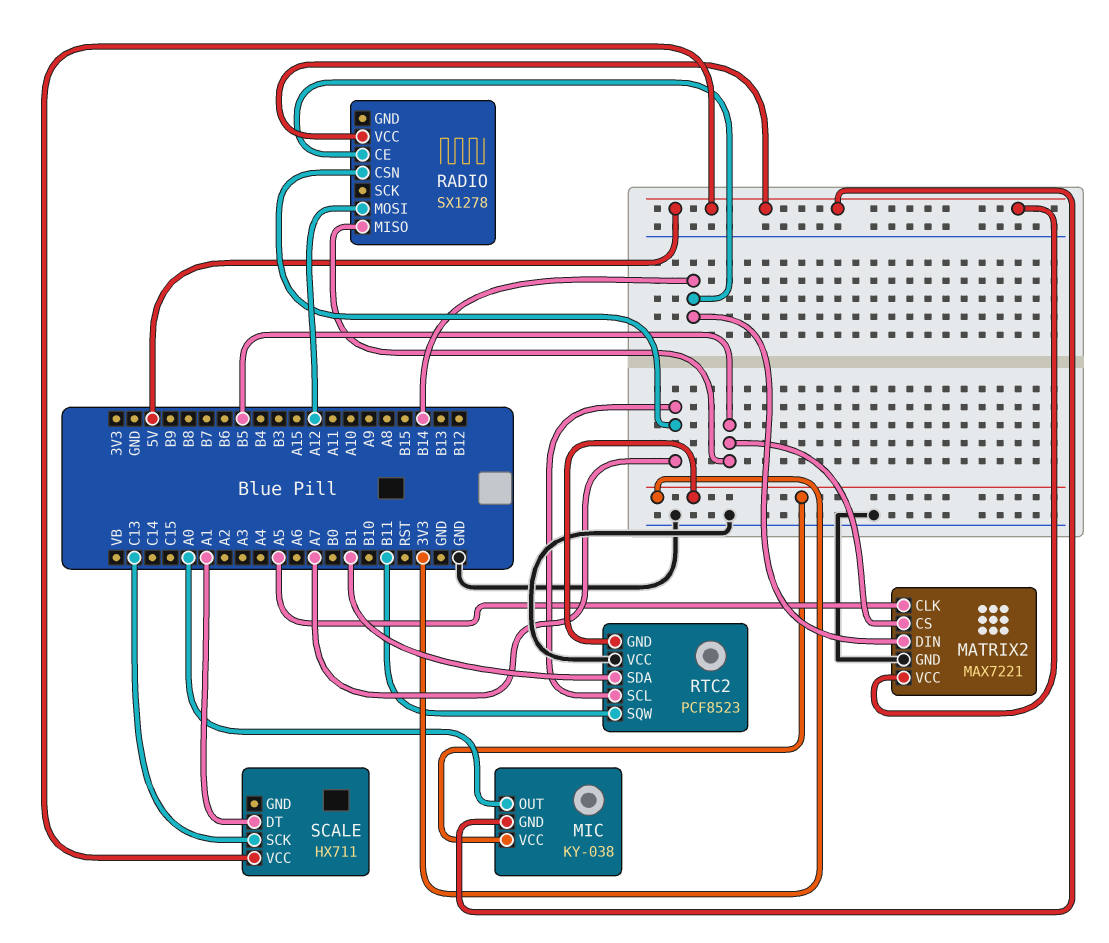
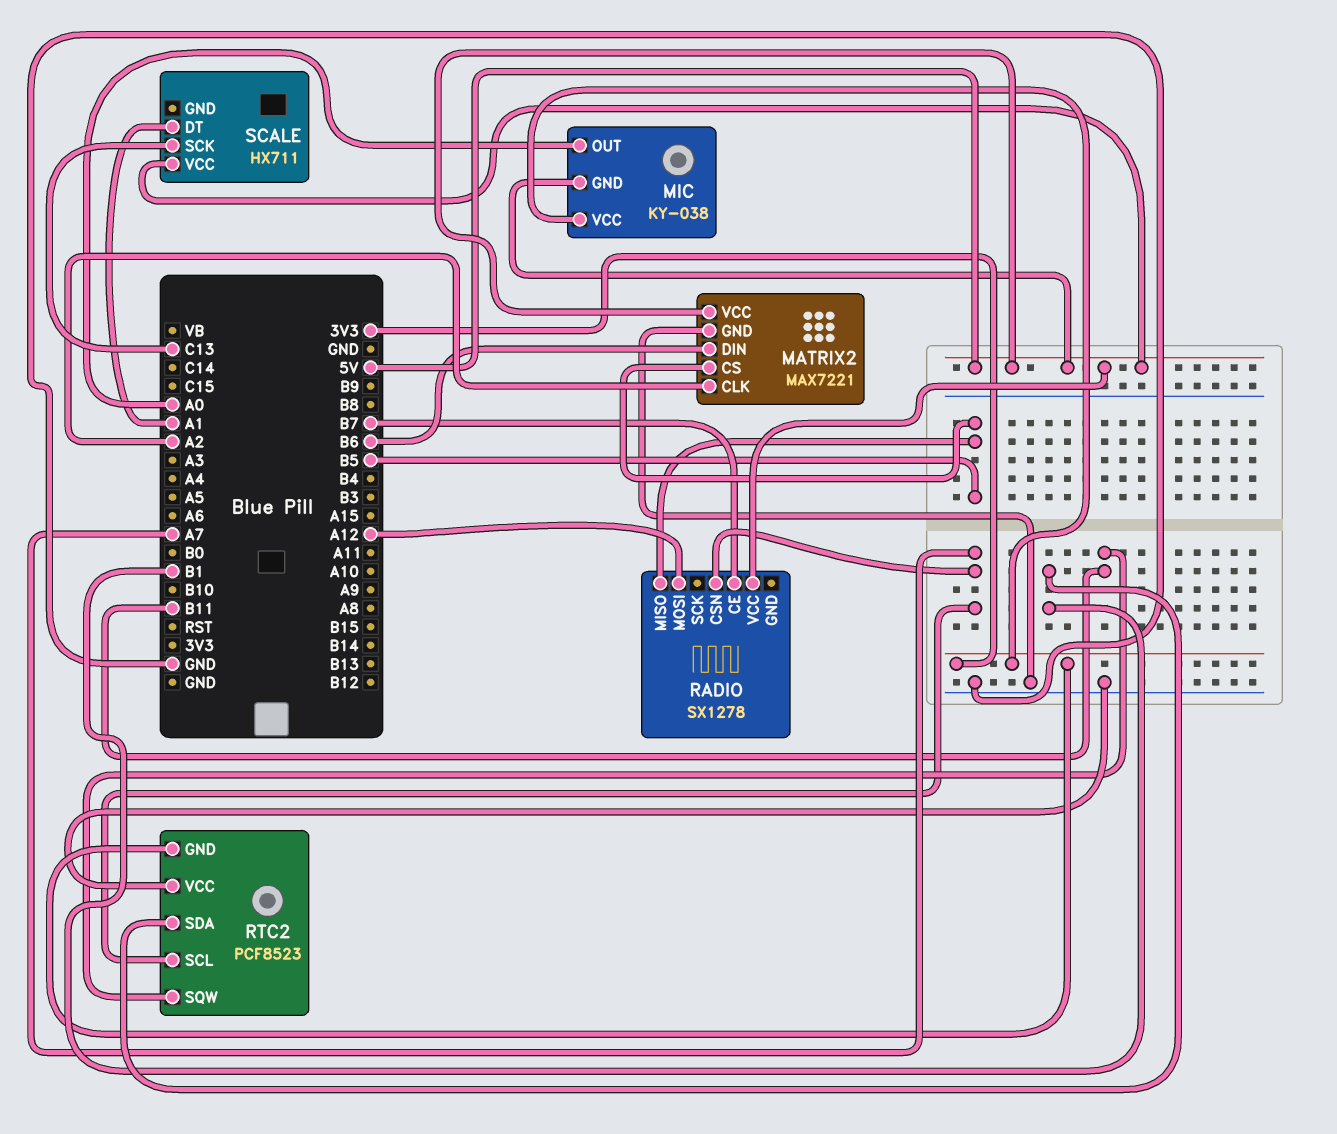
MATRIX2 pin CLK: A5 -> A2
MATRIX2 pin DIN: B14 -> B6
RADIO pin CE: B14 -> B7

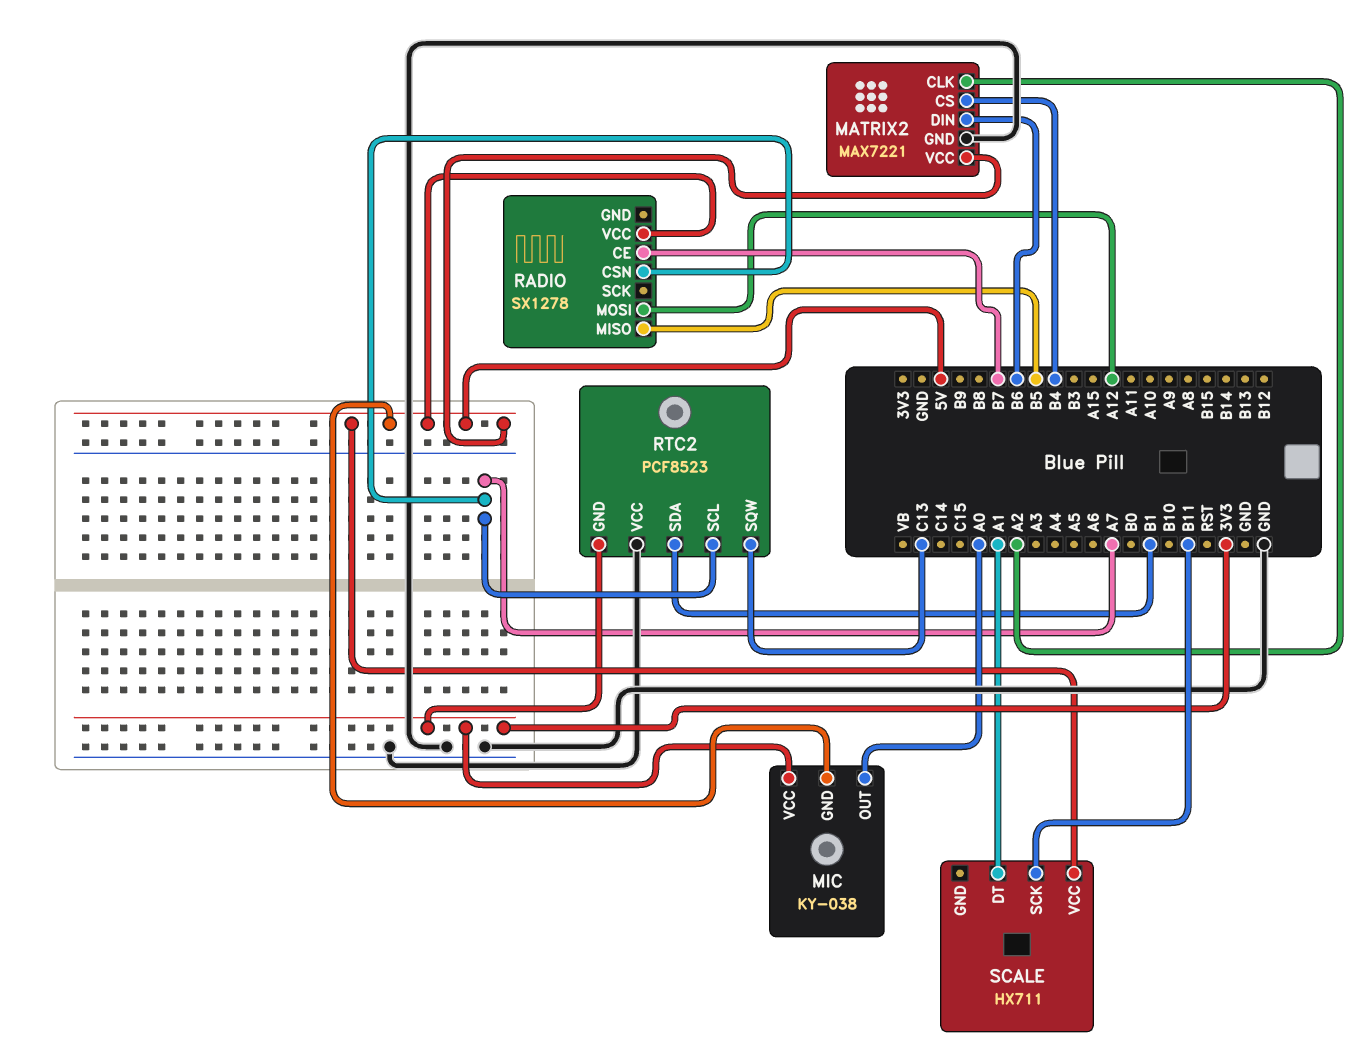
MATRIX2 pin CS: B5 -> B4
RTC2 pin SQW: B11 -> C13
SCALE pin SCK: C13 -> B11

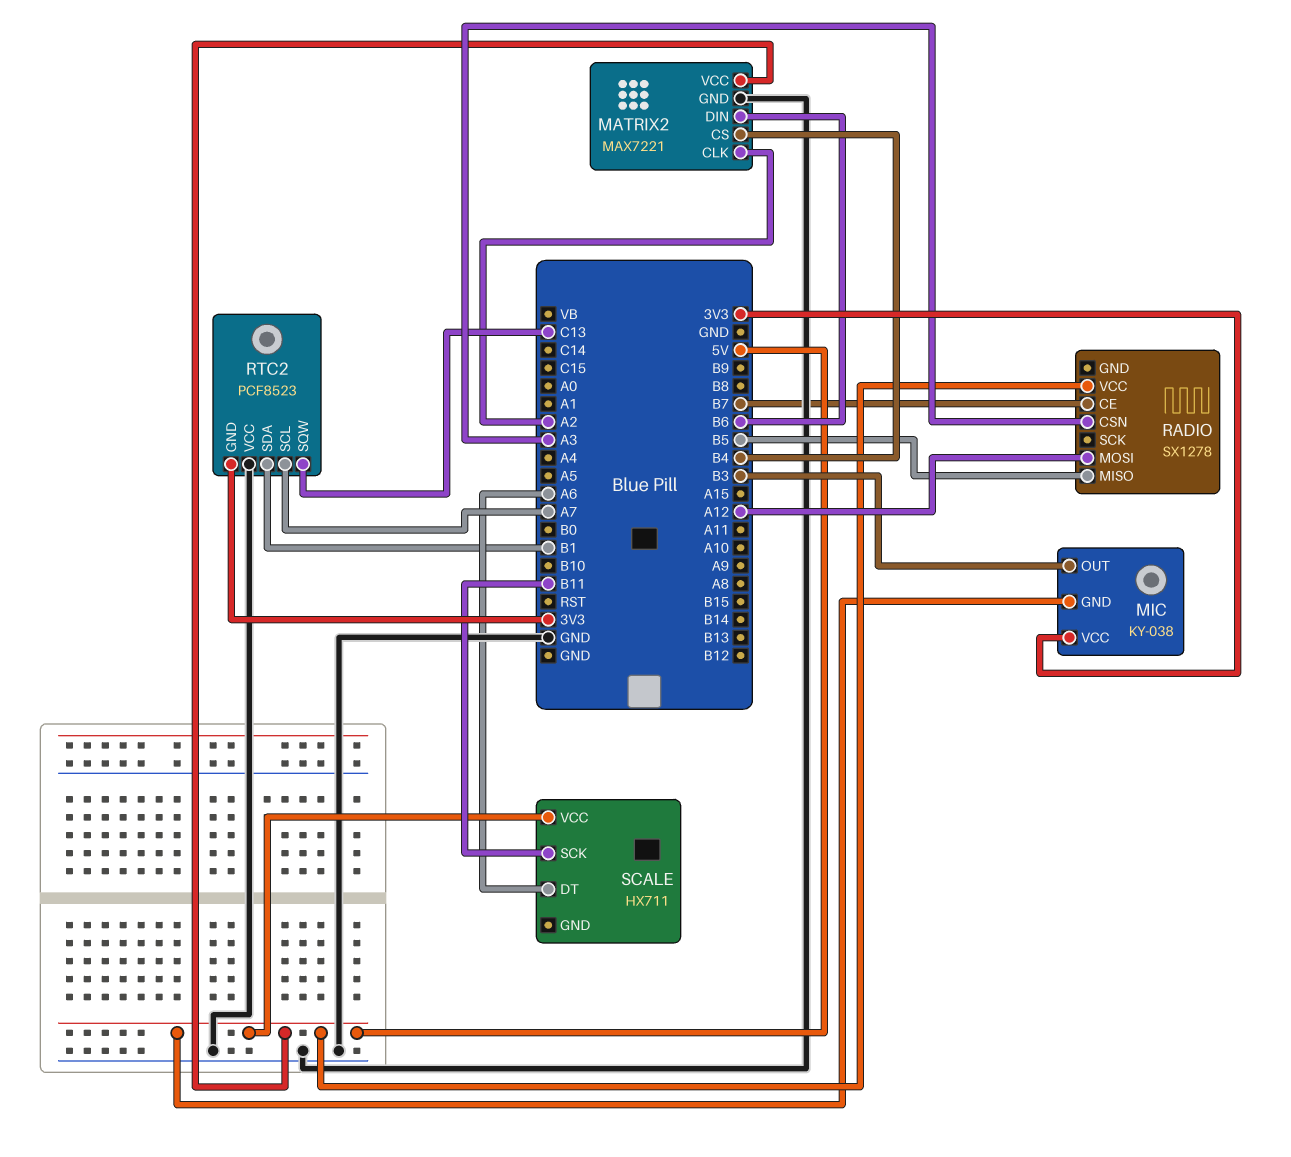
MIC pin OUT: A0 -> B3
RADIO pin CSN: A7 -> A3
SCALE pin DT: A1 -> A6

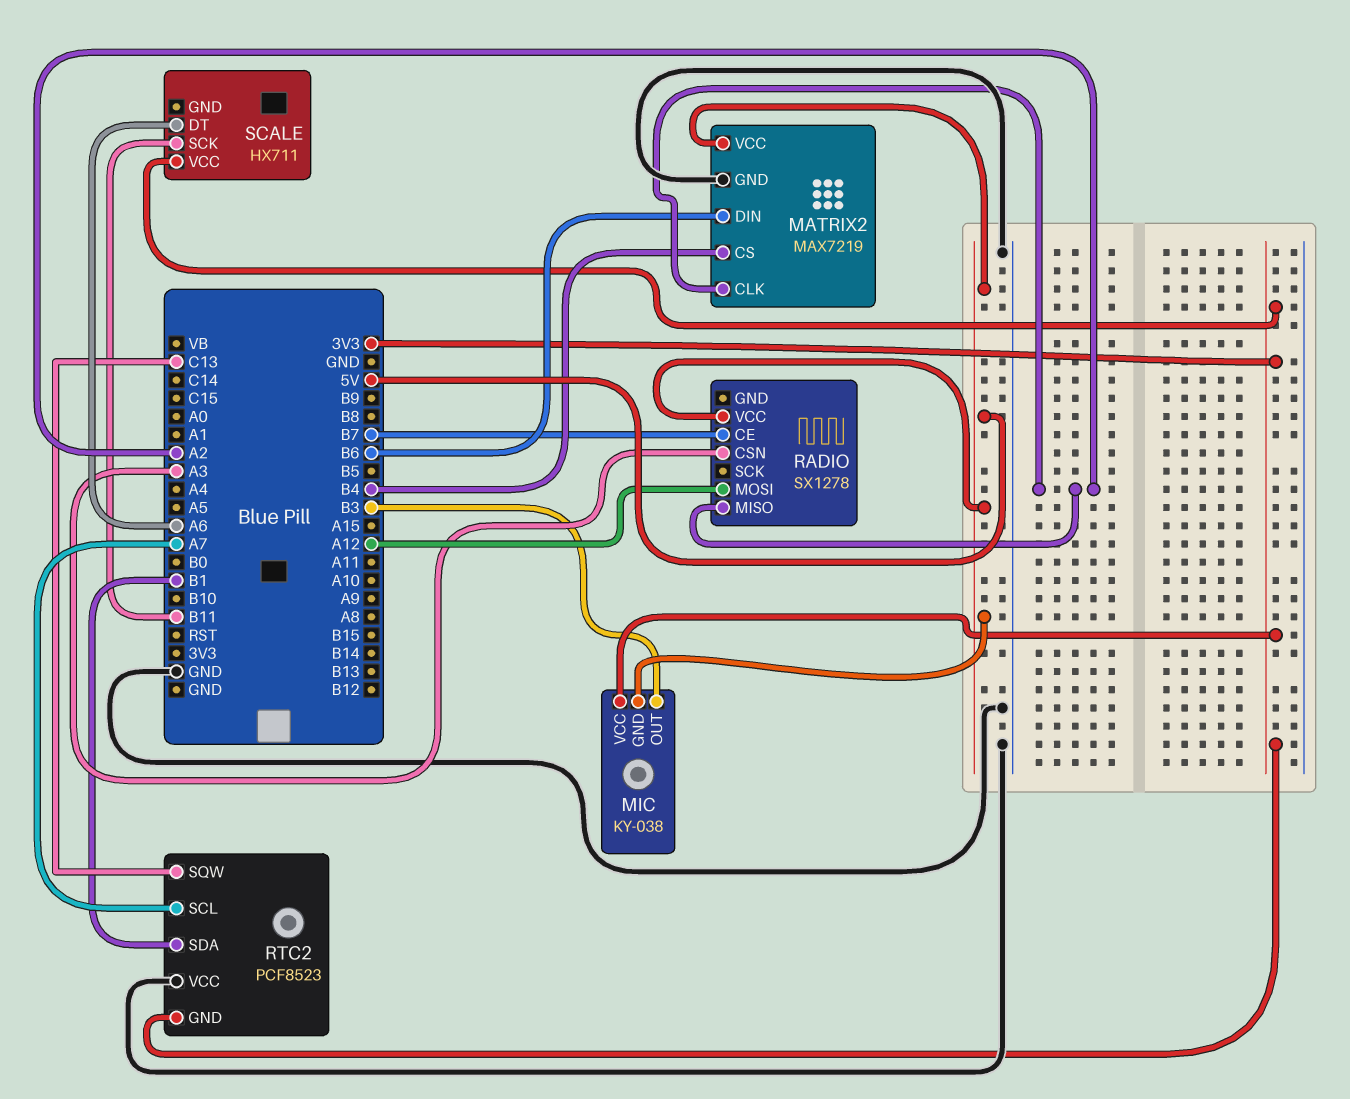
MATRIX2: MAX7221 -> MAX7219
RADIO pin MISO: B5 -> A2
SCALE pin VCC: 5V -> 3V3

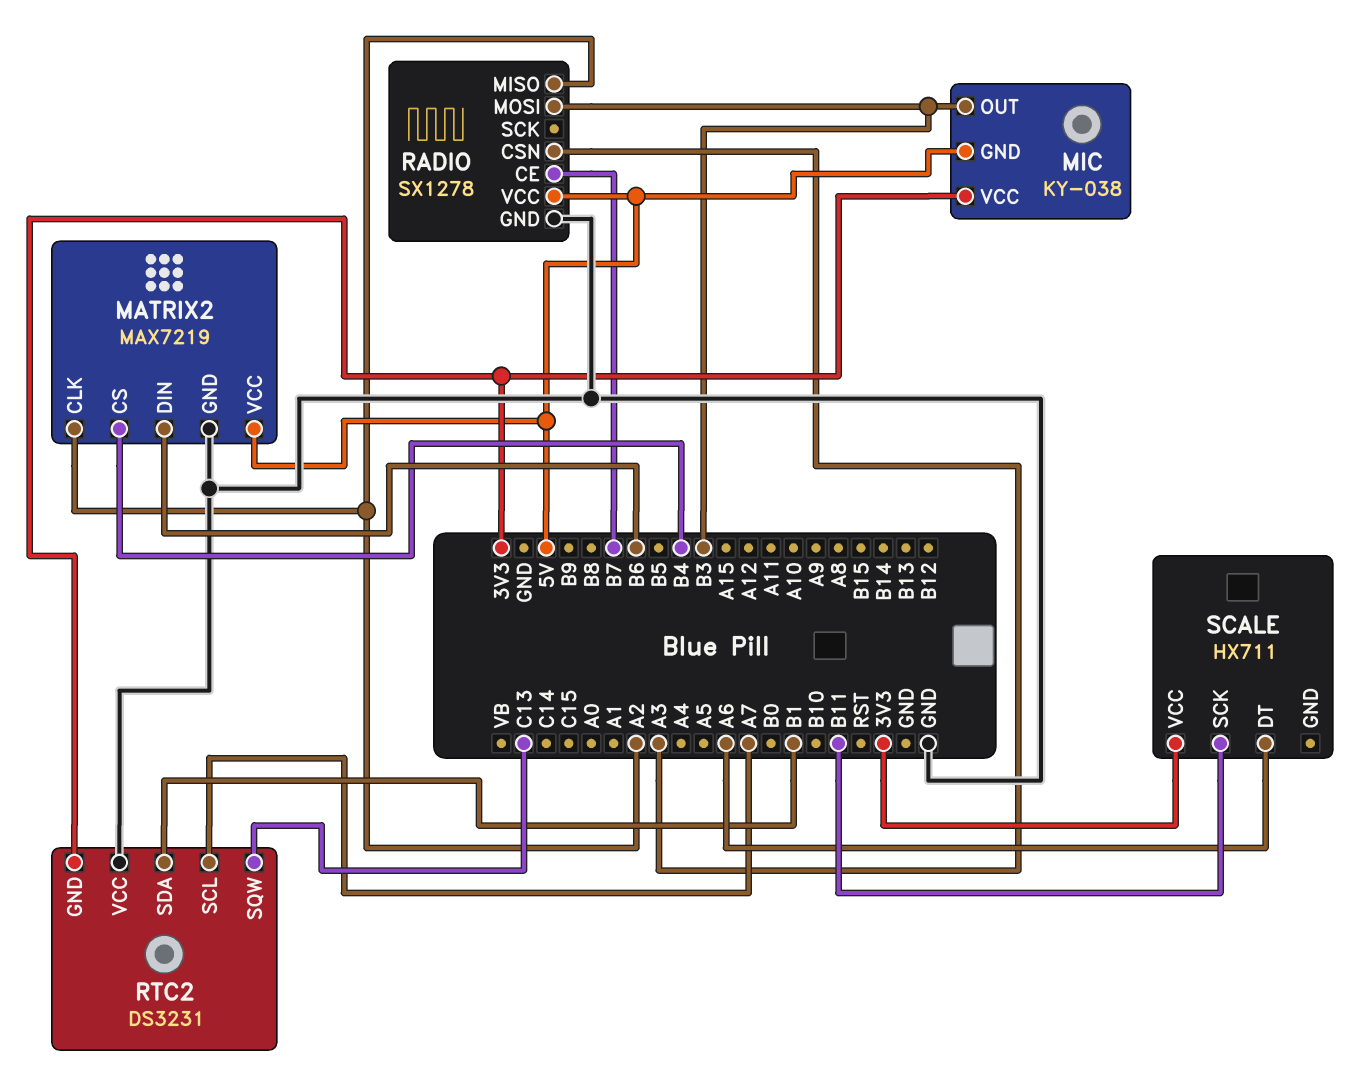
RADIO pin GND: none -> GND
RADIO pin MOSI: A12 -> B3
RTC2: PCF8523 -> DS3231

